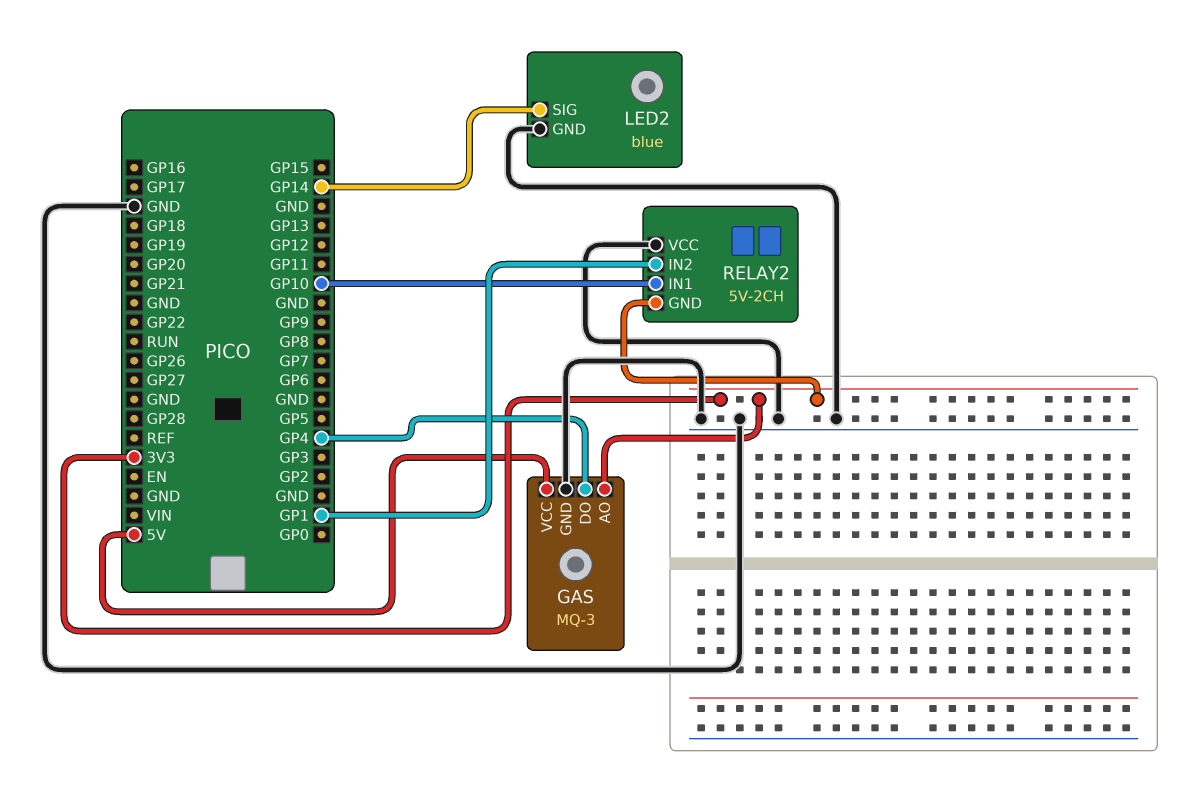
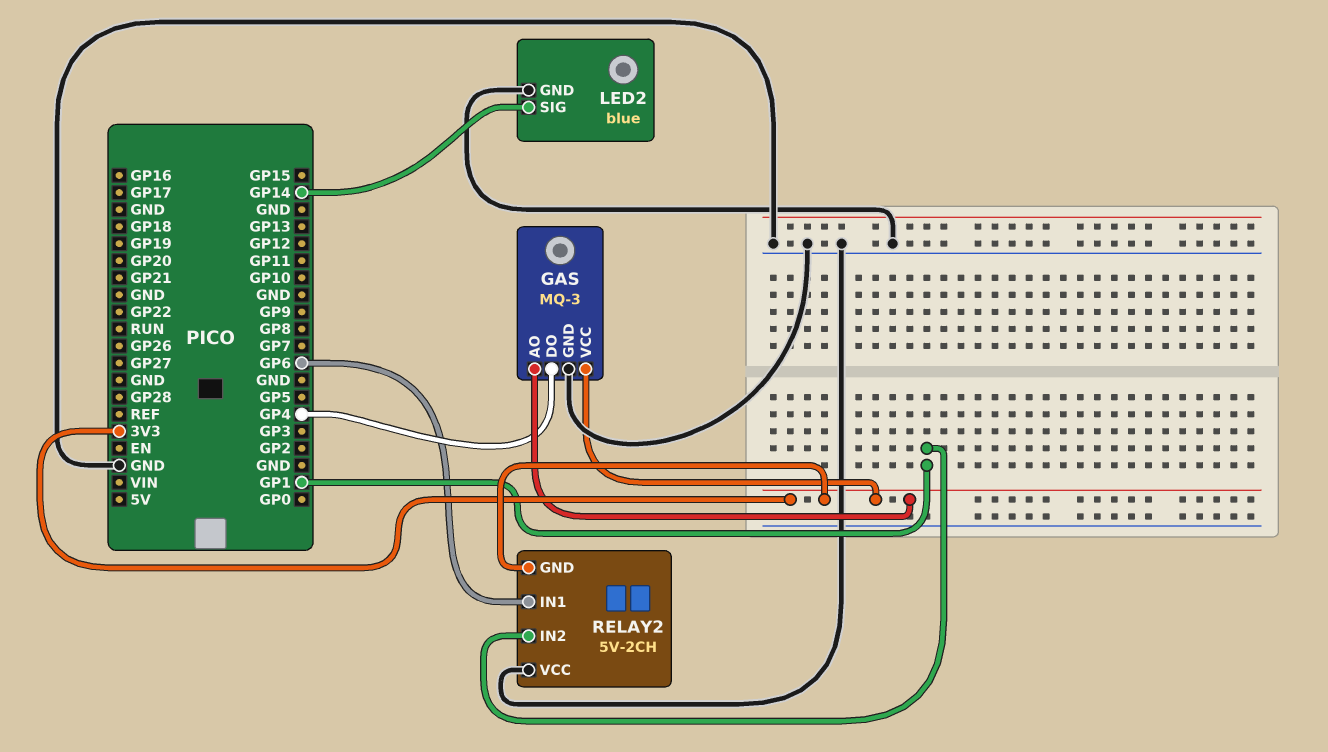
GAS pin VCC: 5V -> 3V3
RELAY2 pin IN1: GP10 -> GP6

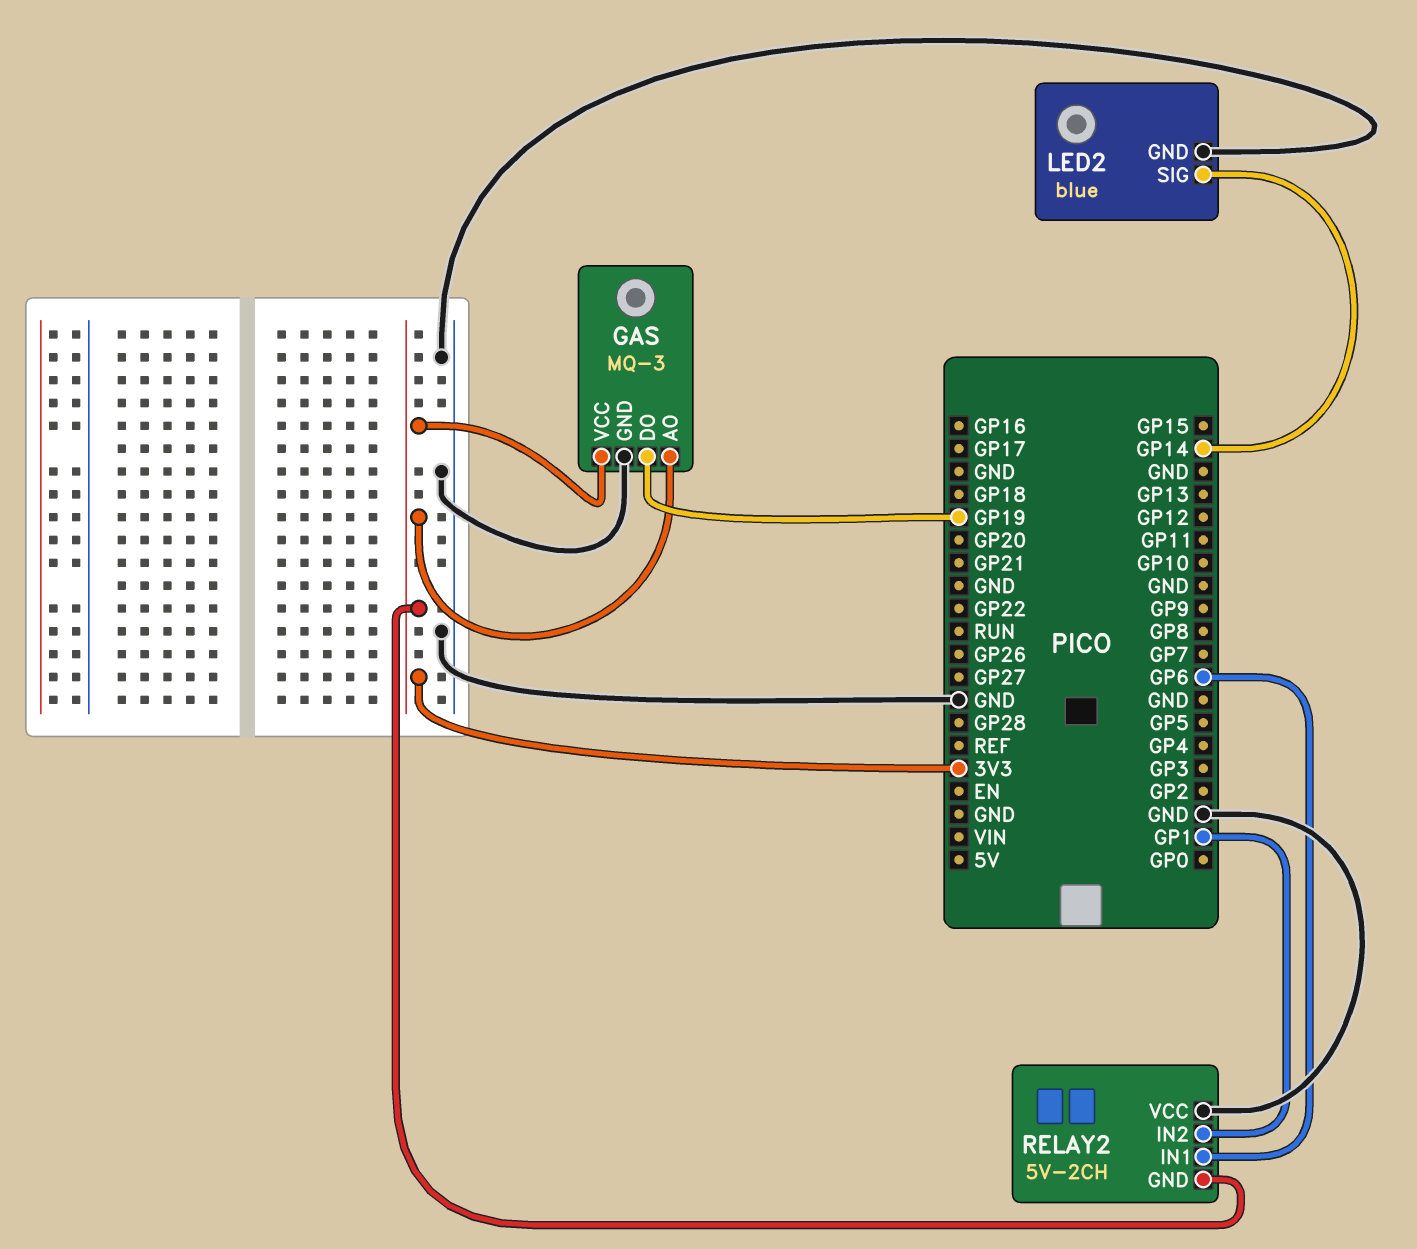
GAS pin DO: GP4 -> GP19

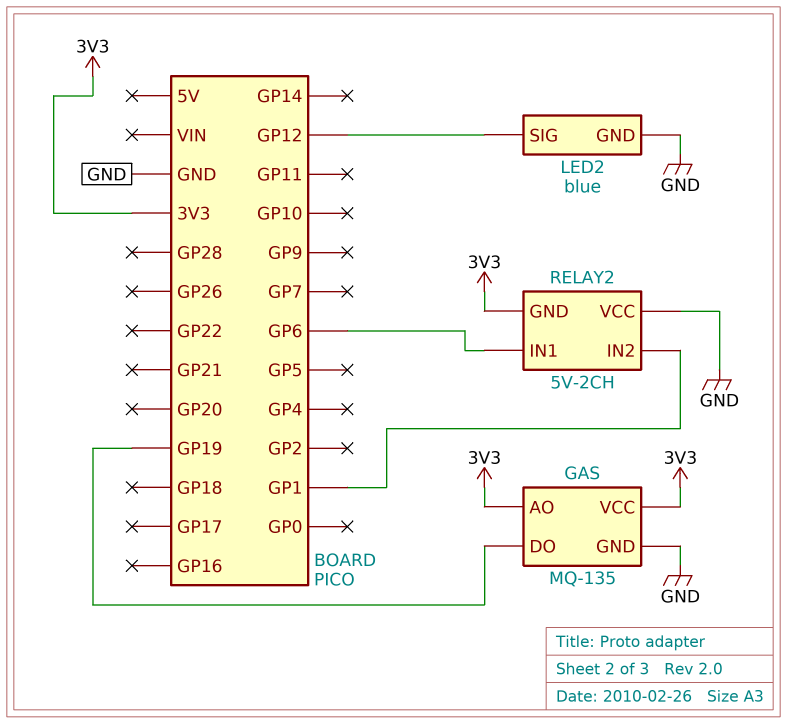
GAS: MQ-3 -> MQ-135
LED2 pin SIG: GP14 -> GP12

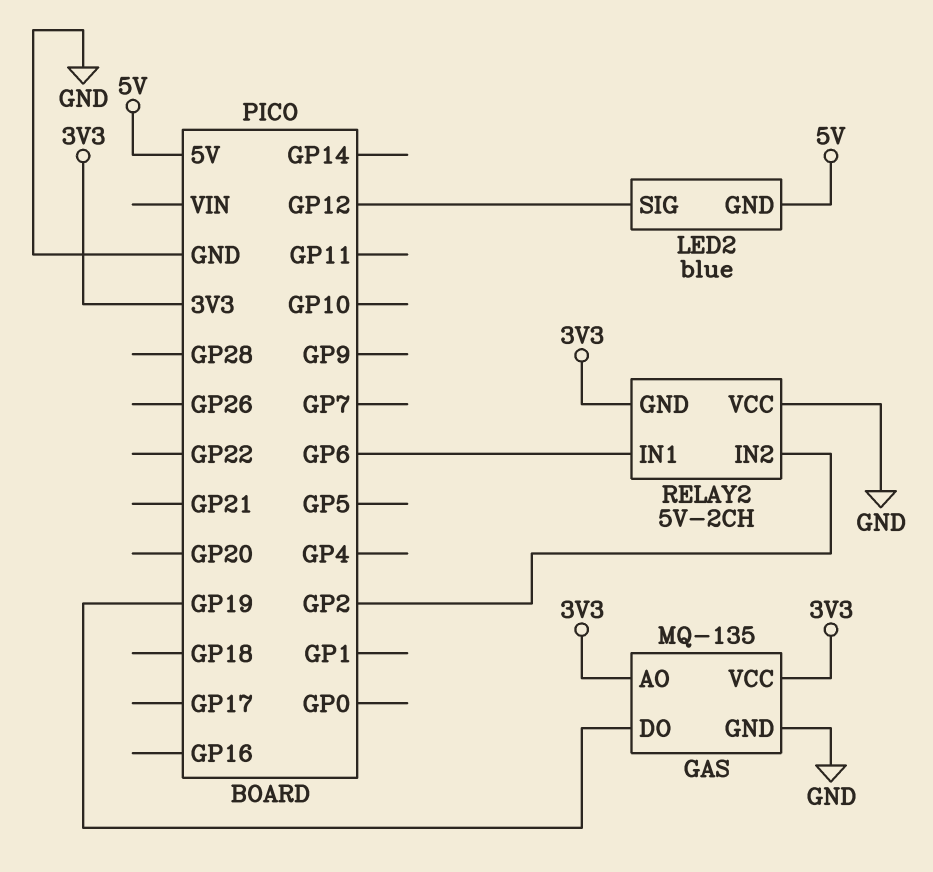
LED2 pin GND: GND -> 5V
RELAY2 pin IN2: GP1 -> GP2

